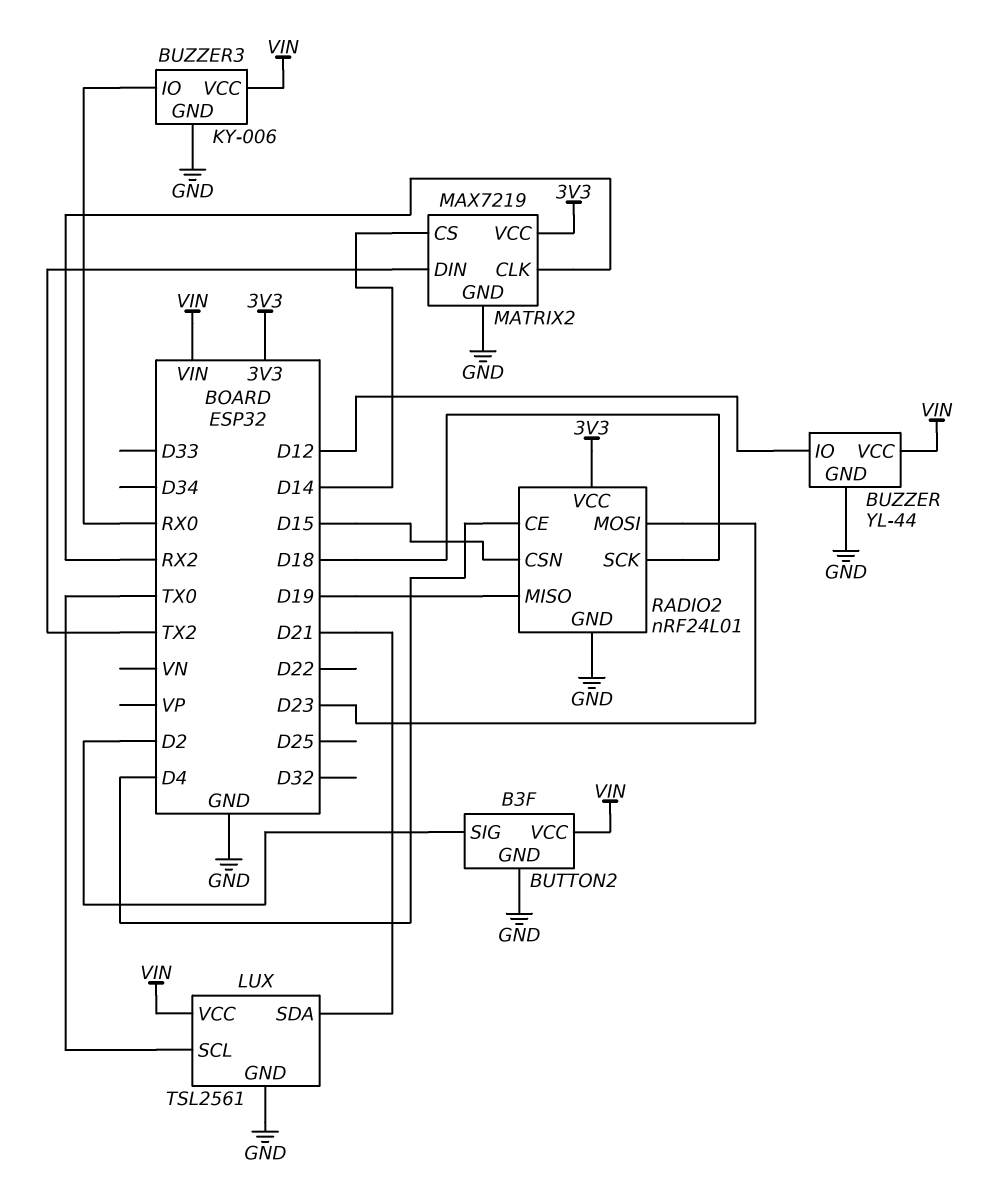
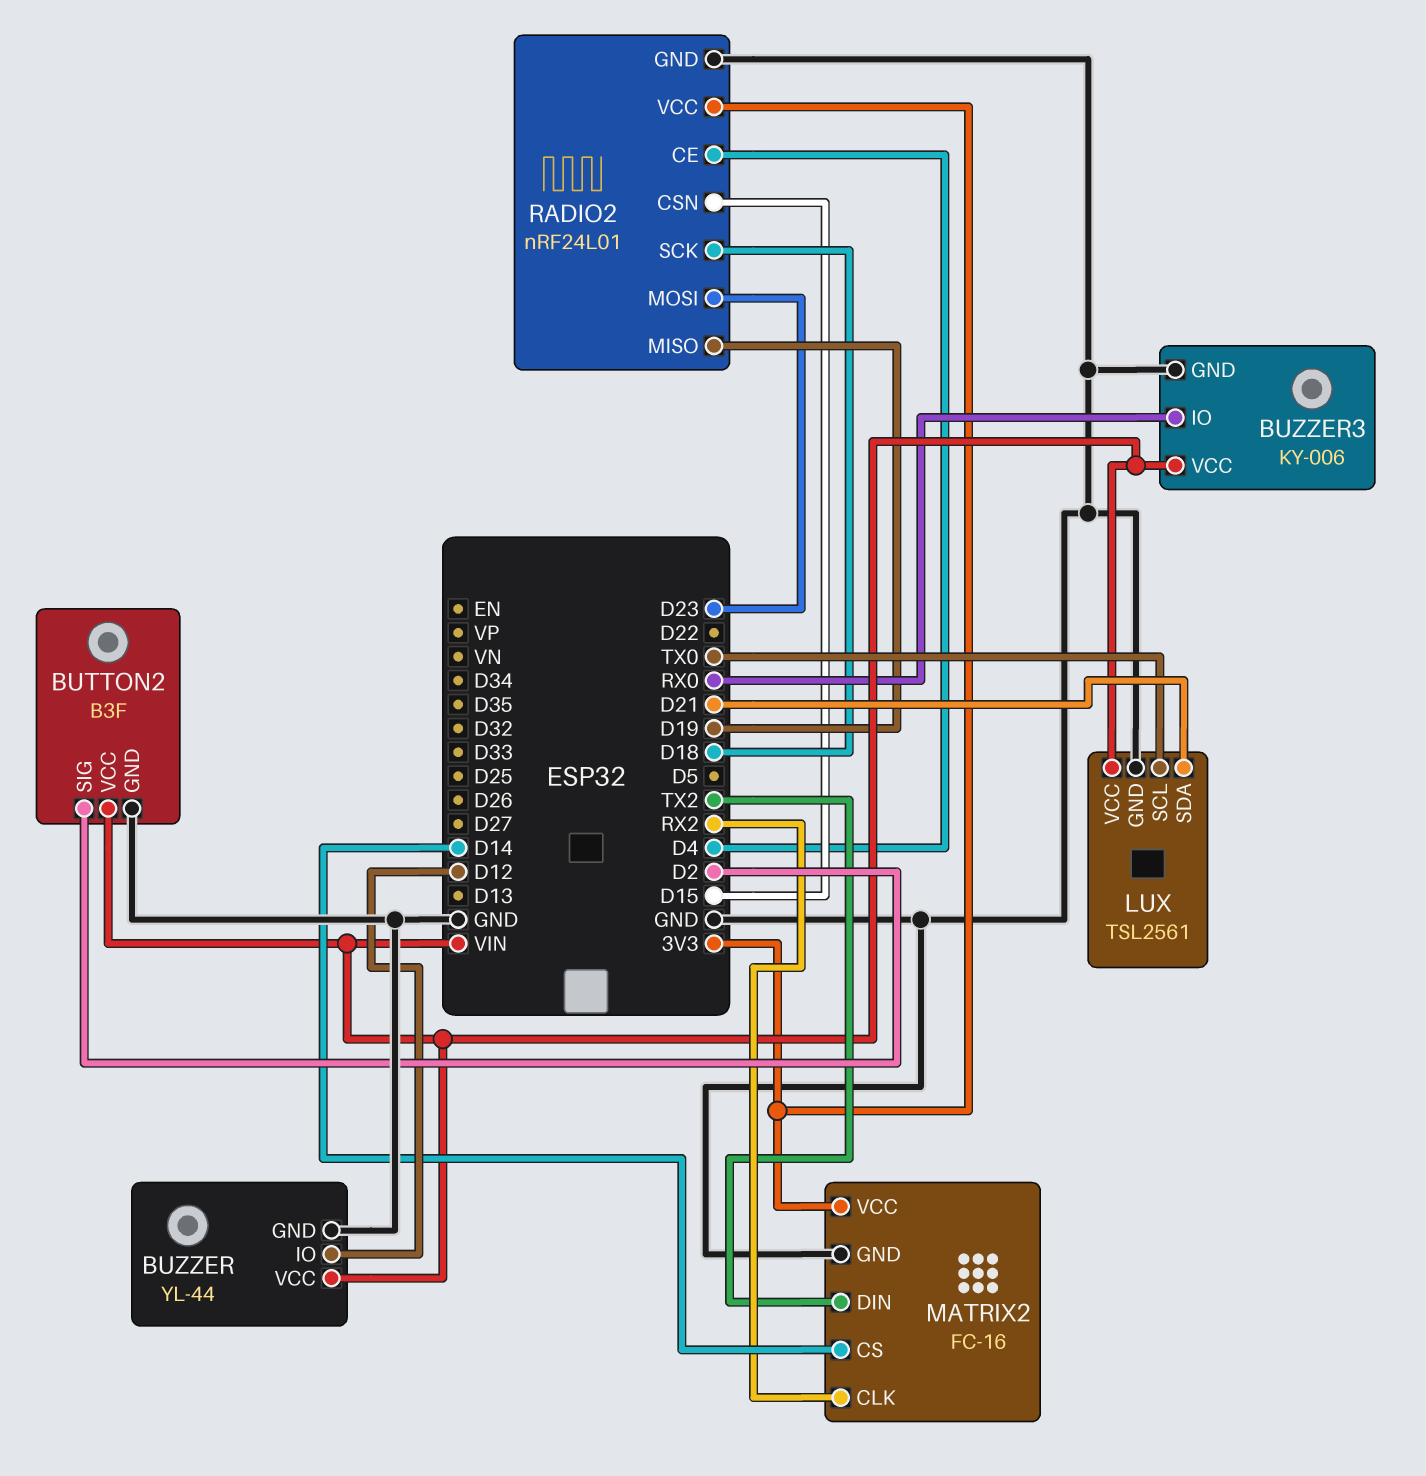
MATRIX2: MAX7219 -> FC-16

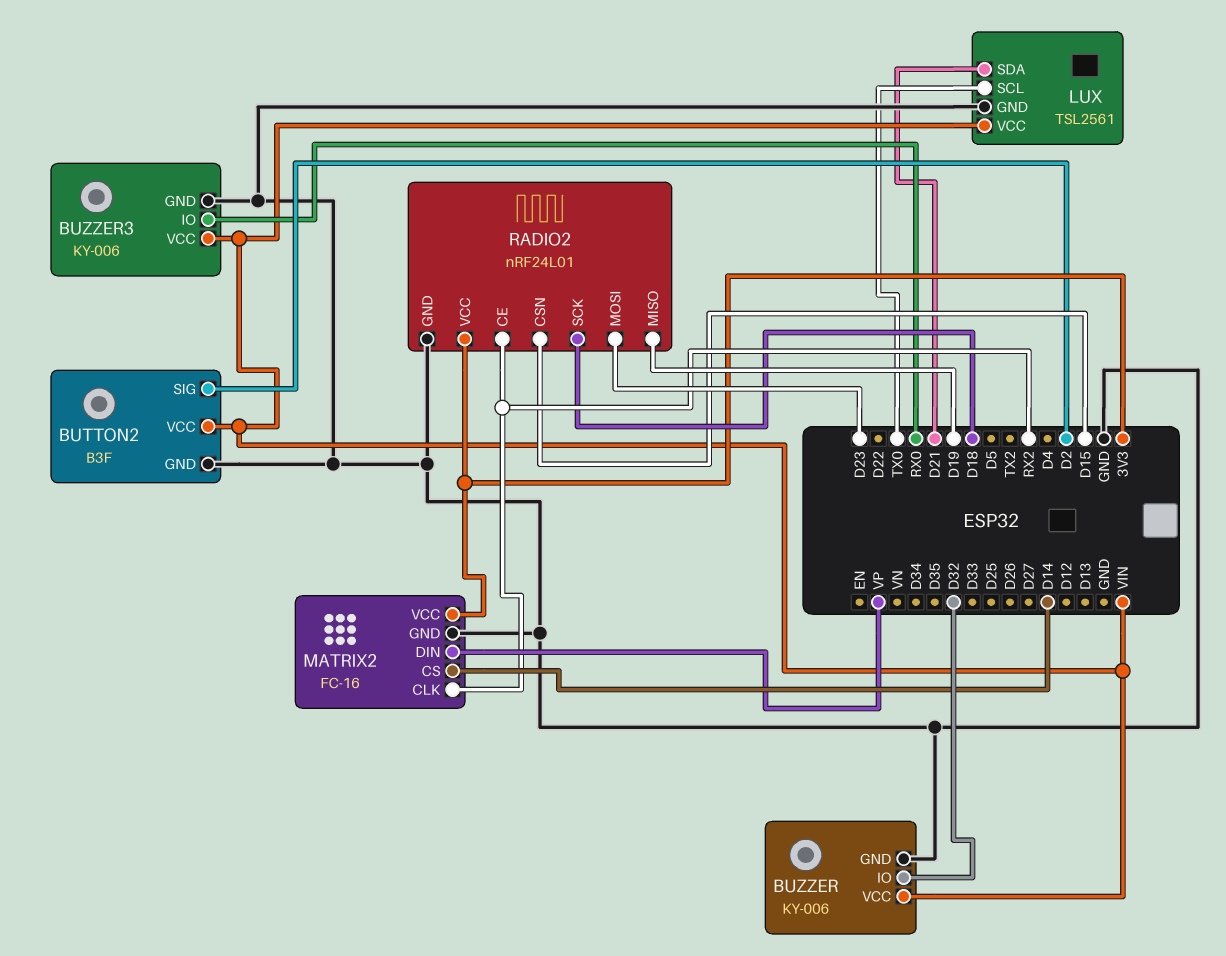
BUZZER: YL-44 -> KY-006
BUZZER pin IO: D12 -> D32
MATRIX2 pin DIN: TX2 -> VP
RADIO2 pin CE: D4 -> RX2

